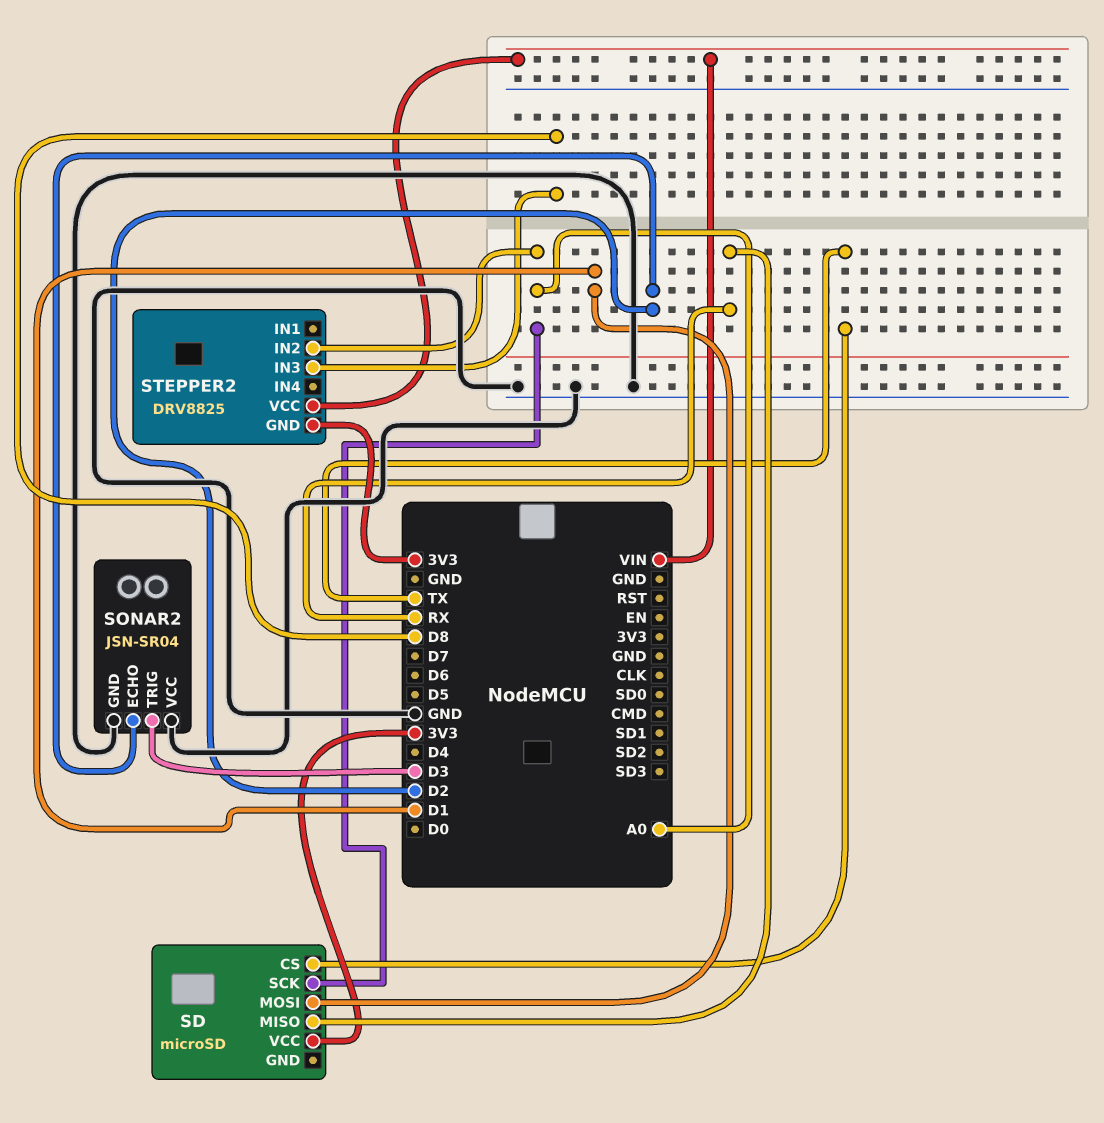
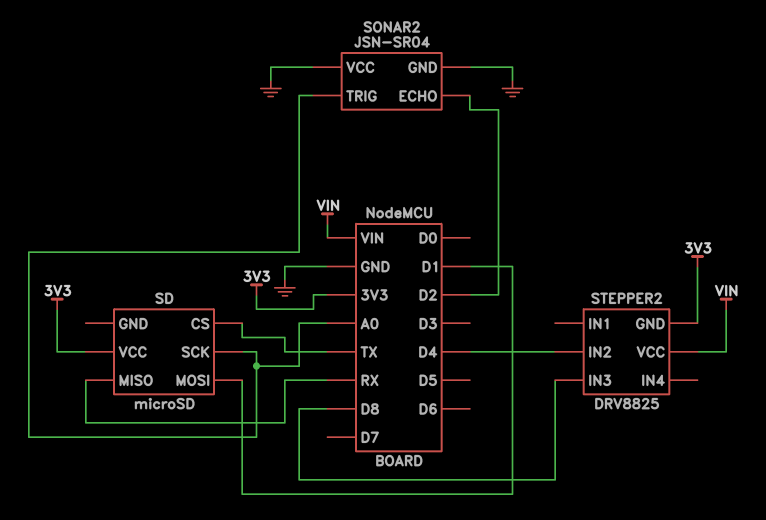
SONAR2 pin TRIG: D3 -> A0
STEPPER2 pin IN2: A0 -> D4

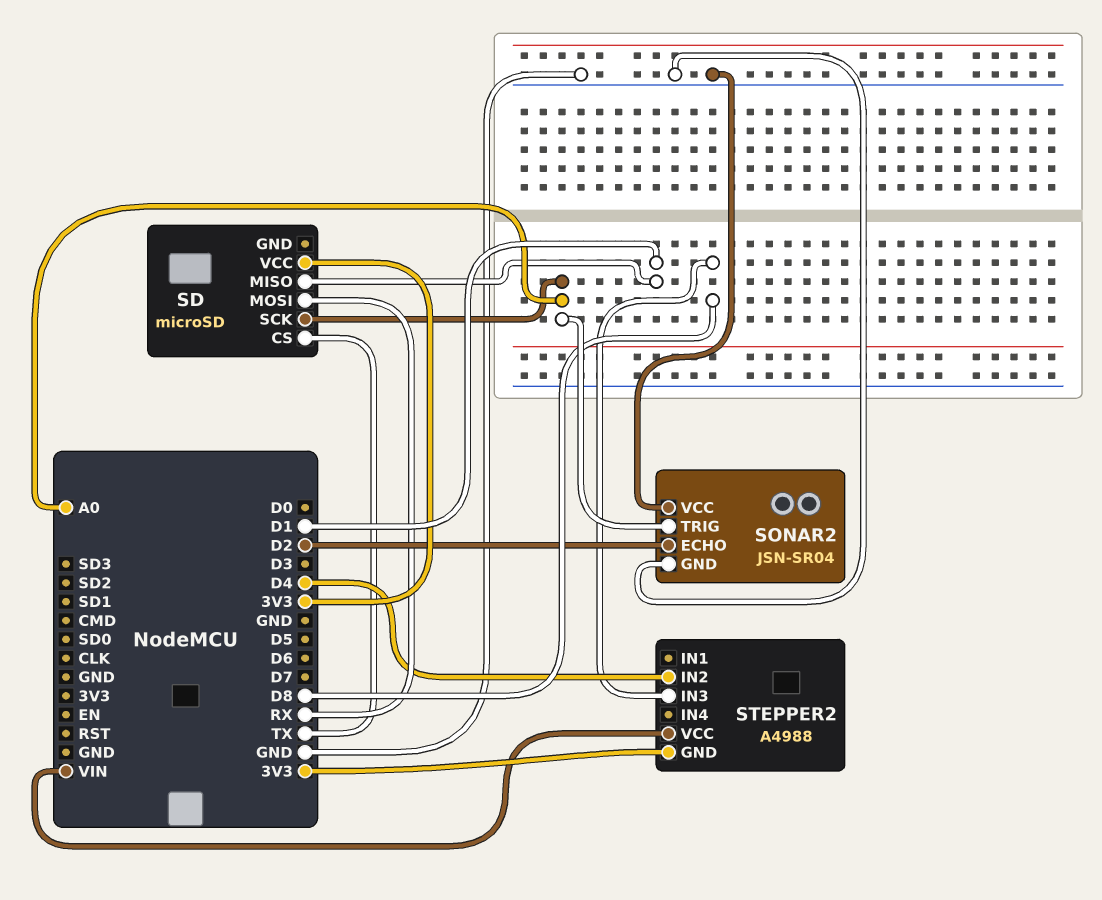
SD pin MISO: RX -> D1
SD pin MOSI: D1 -> RX
STEPPER2: DRV8825 -> A4988

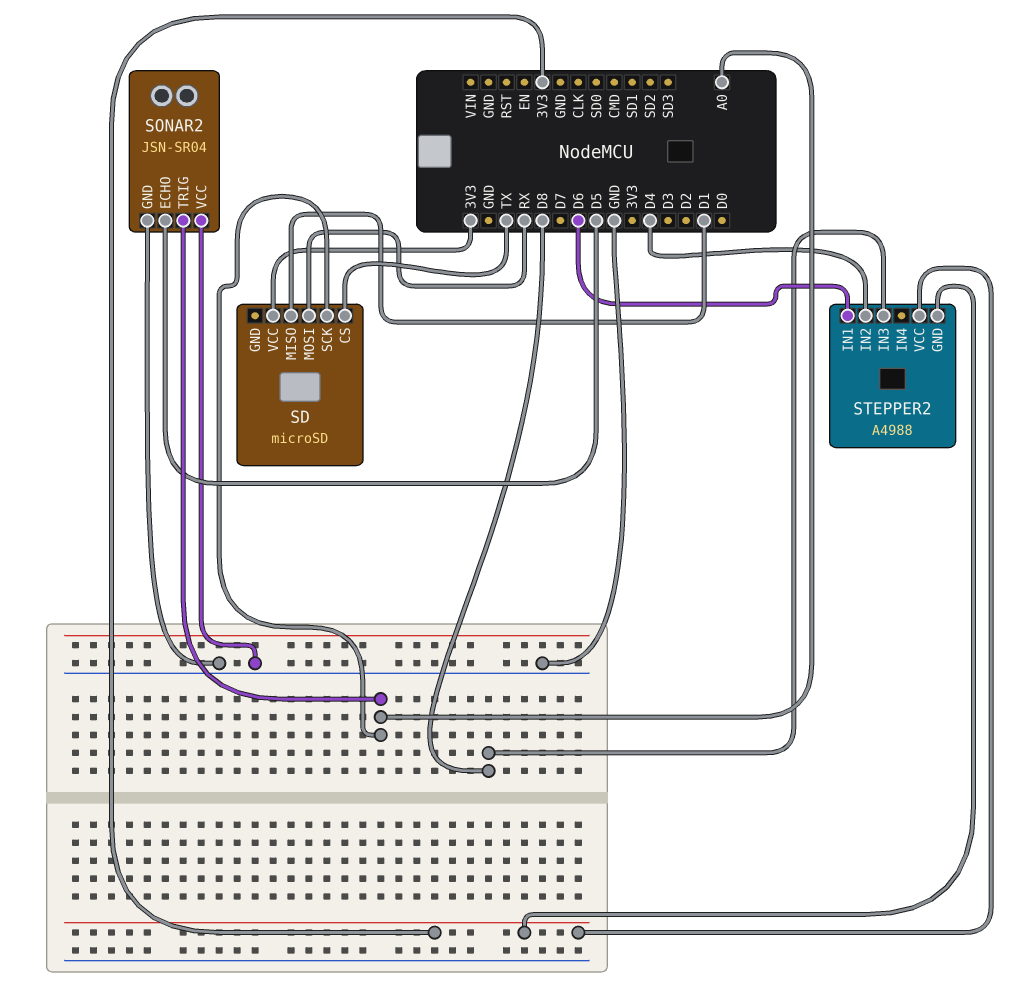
SONAR2 pin ECHO: D2 -> D5
STEPPER2 pin IN1: none -> D6
STEPPER2 pin VCC: VIN -> 3V3

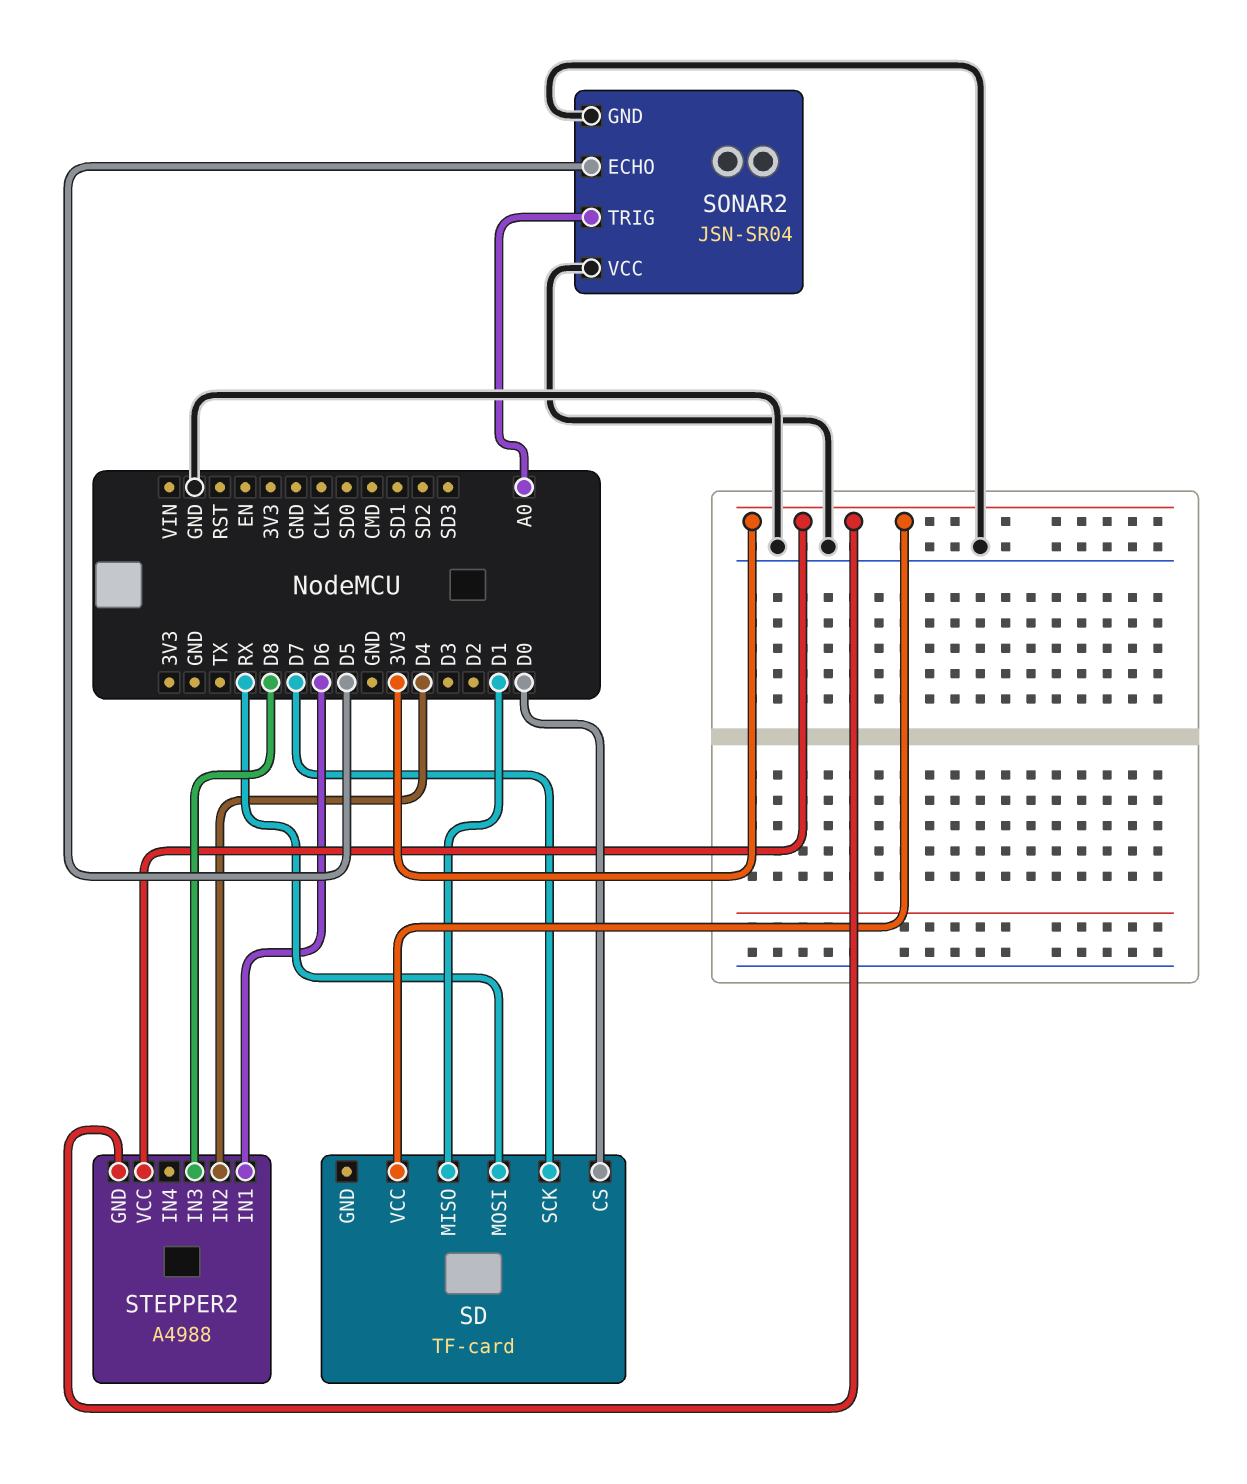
SD: microSD -> TF-card
SD pin CS: TX -> D0
SD pin SCK: A0 -> D7

